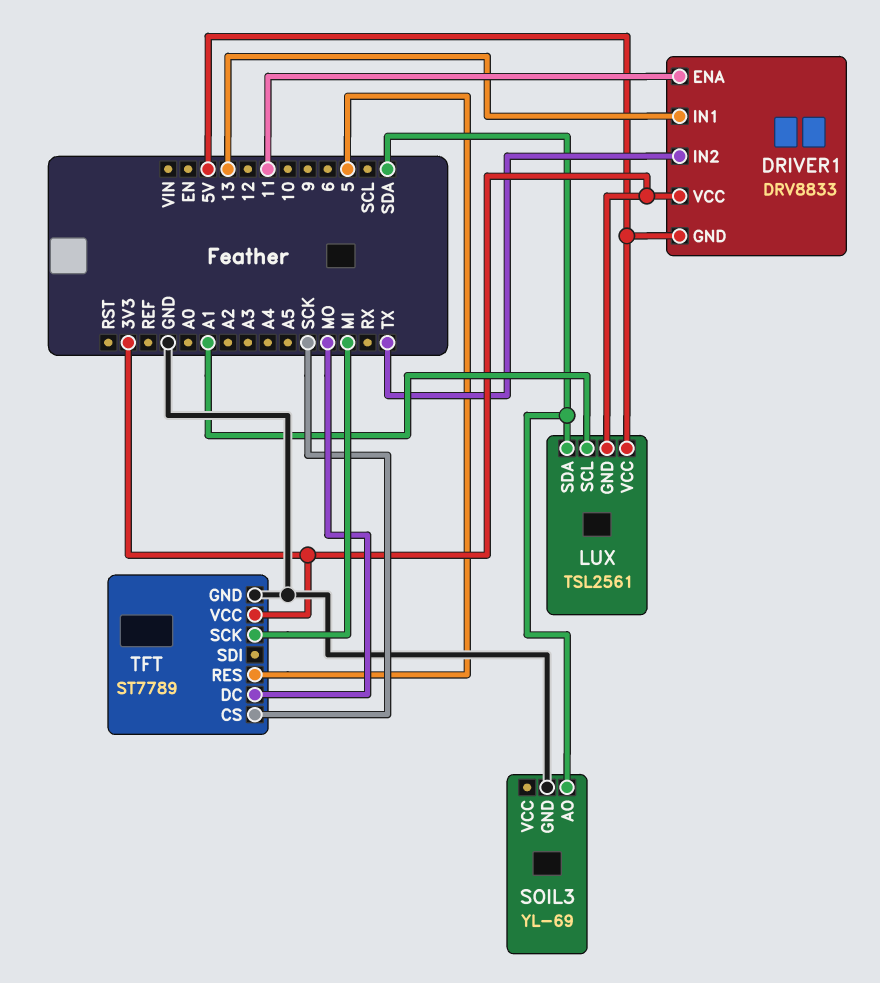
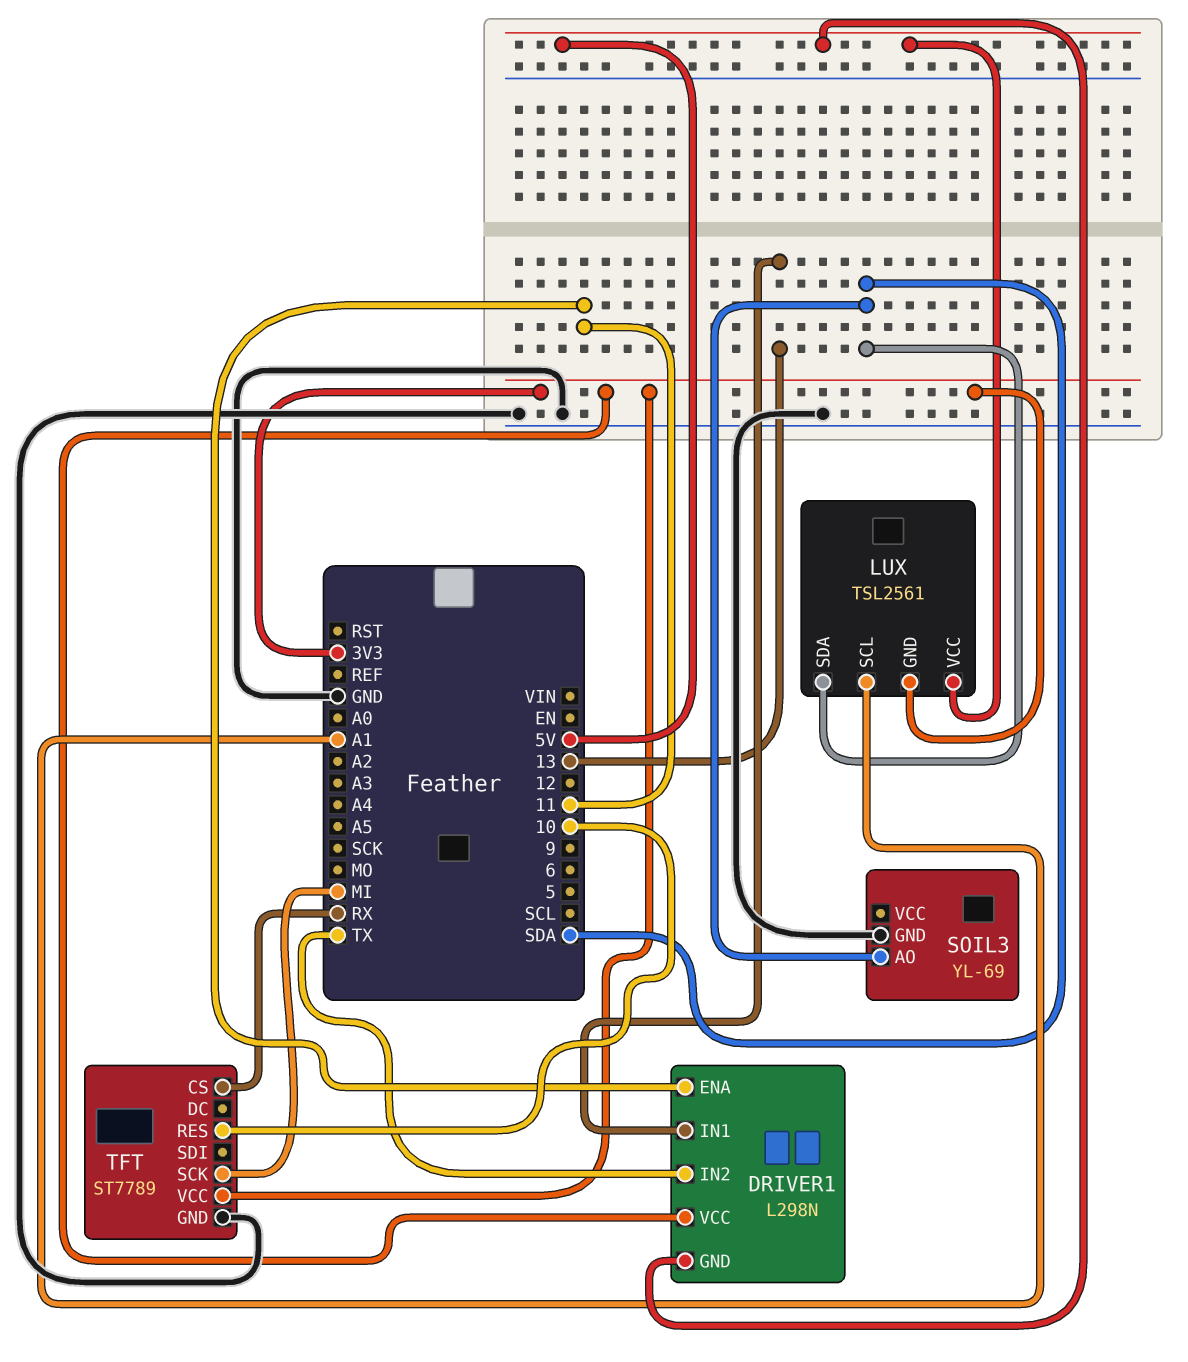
DRIVER1: DRV8833 -> L298N
TFT pin CS: SCK -> RX
TFT pin DC: MO -> none
TFT pin RES: 5 -> 10

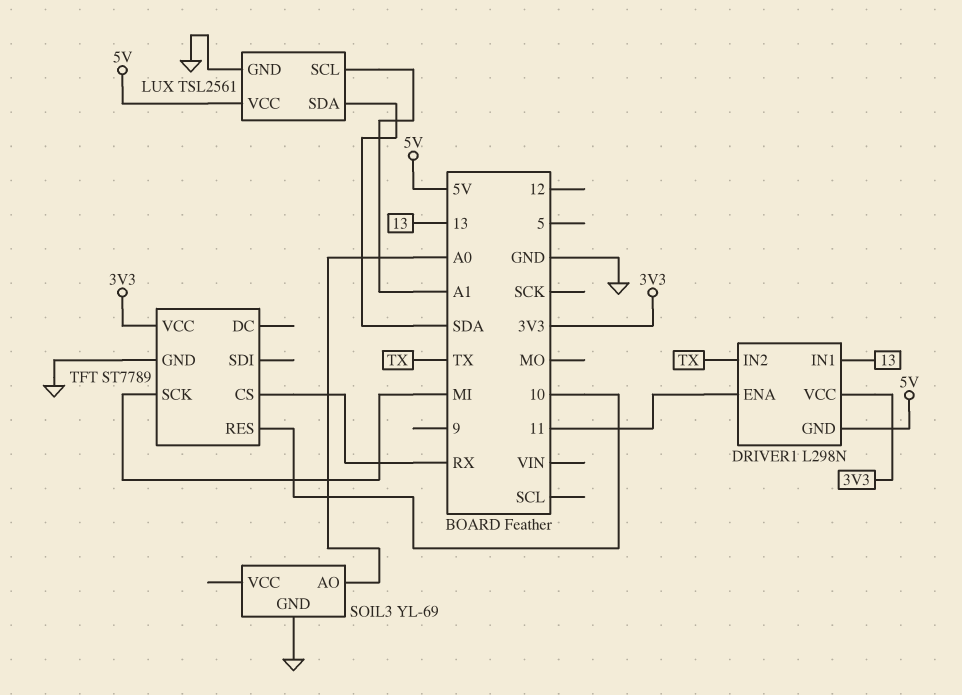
LUX pin GND: 3V3 -> GND
SOIL3 pin AO: SDA -> A0

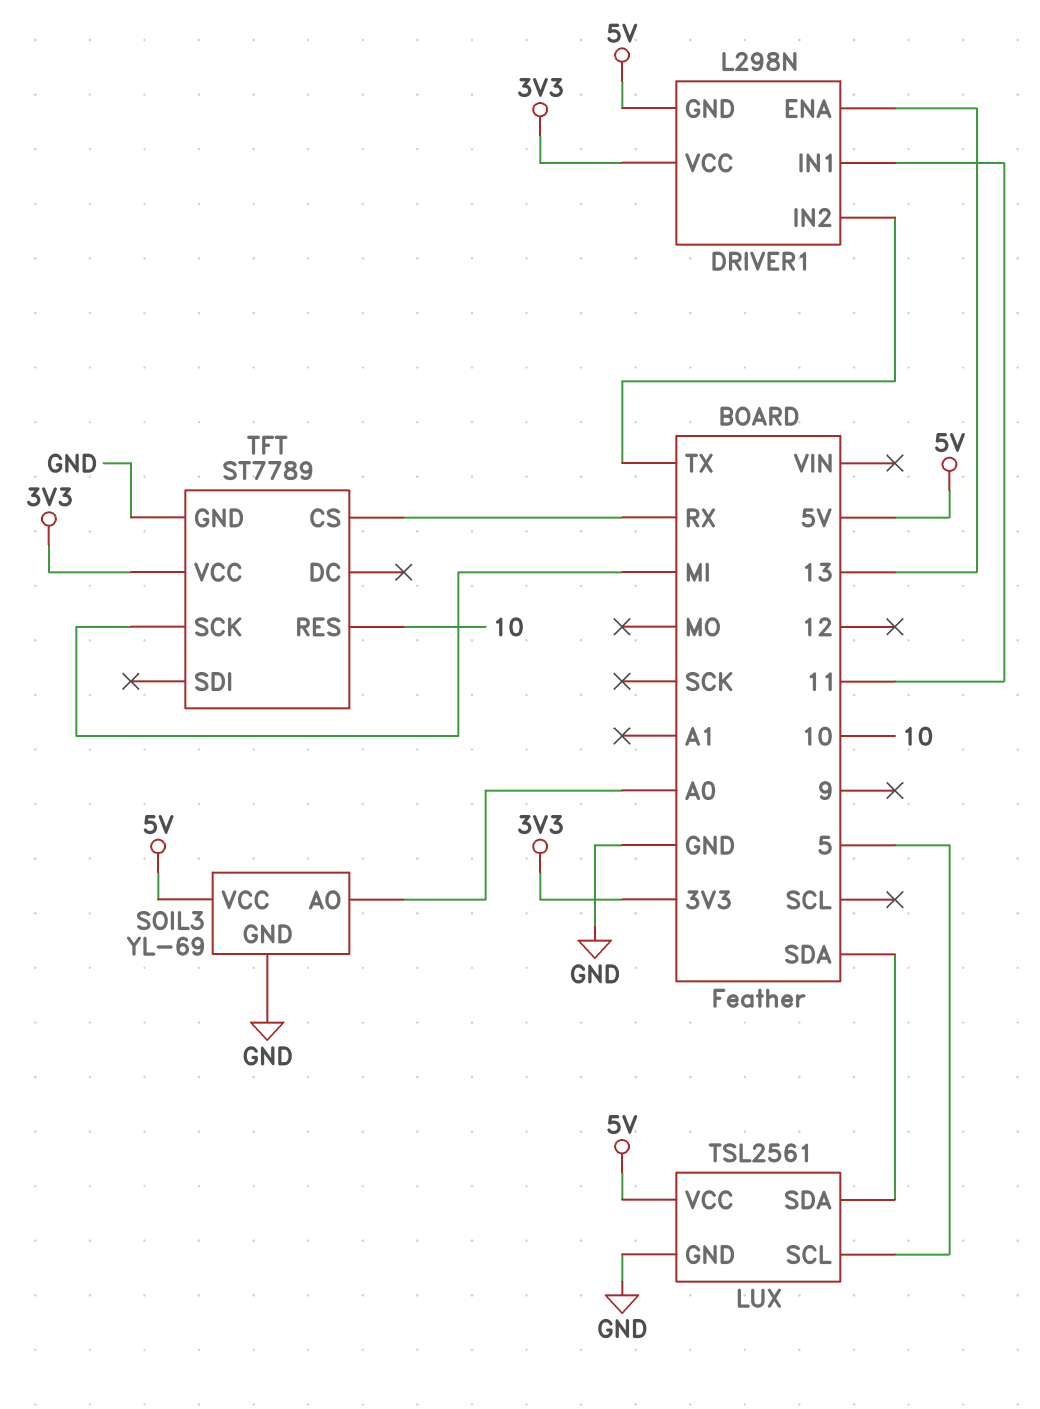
DRIVER1 pin ENA: 11 -> 13
DRIVER1 pin IN1: 13 -> 11
LUX pin SCL: A1 -> 5
SOIL3 pin VCC: none -> 5V

